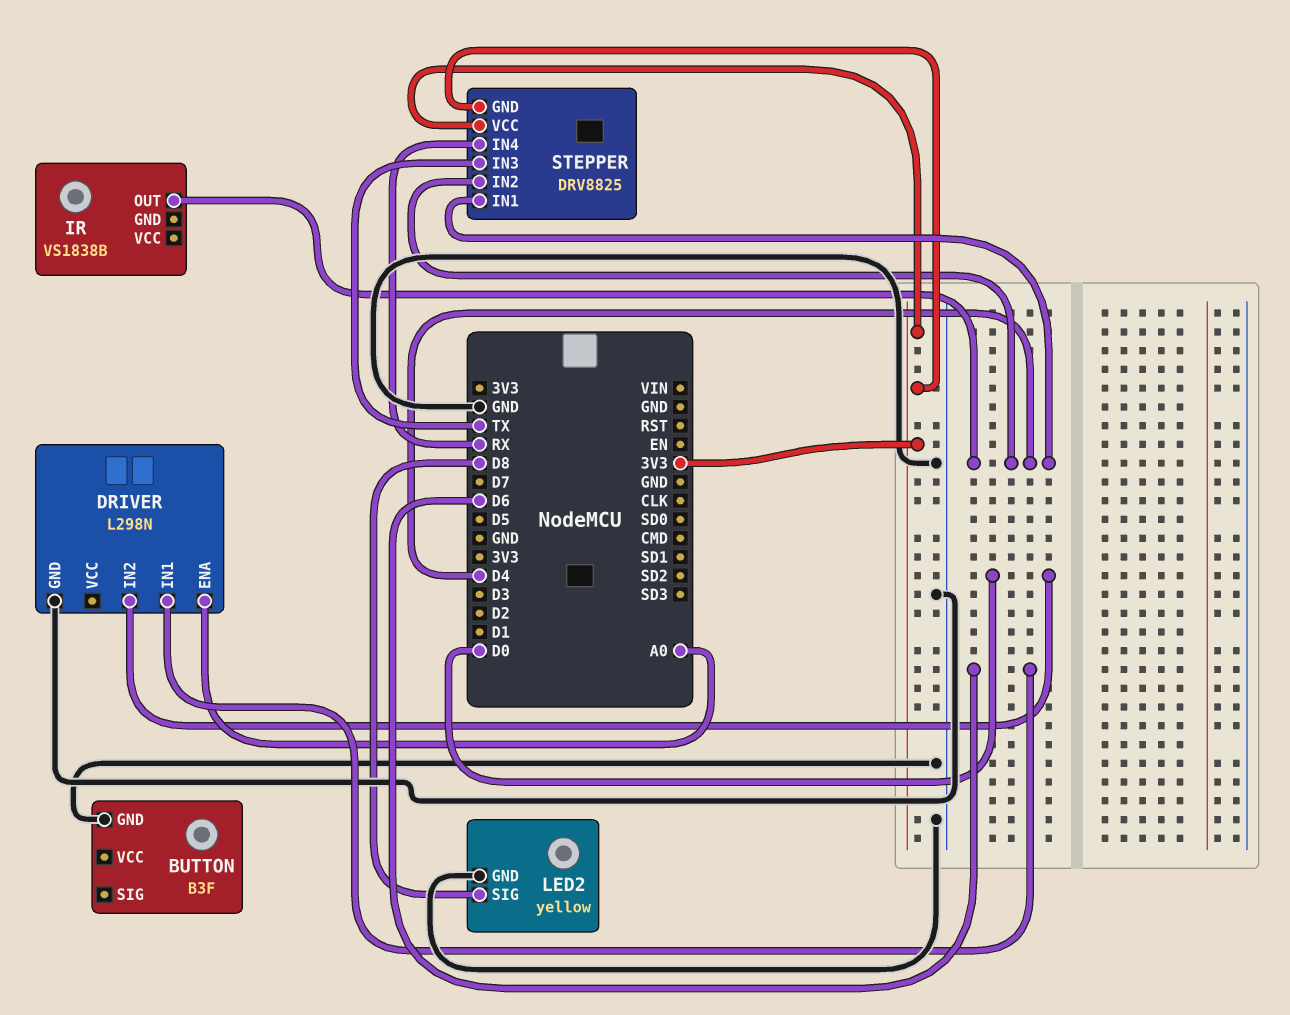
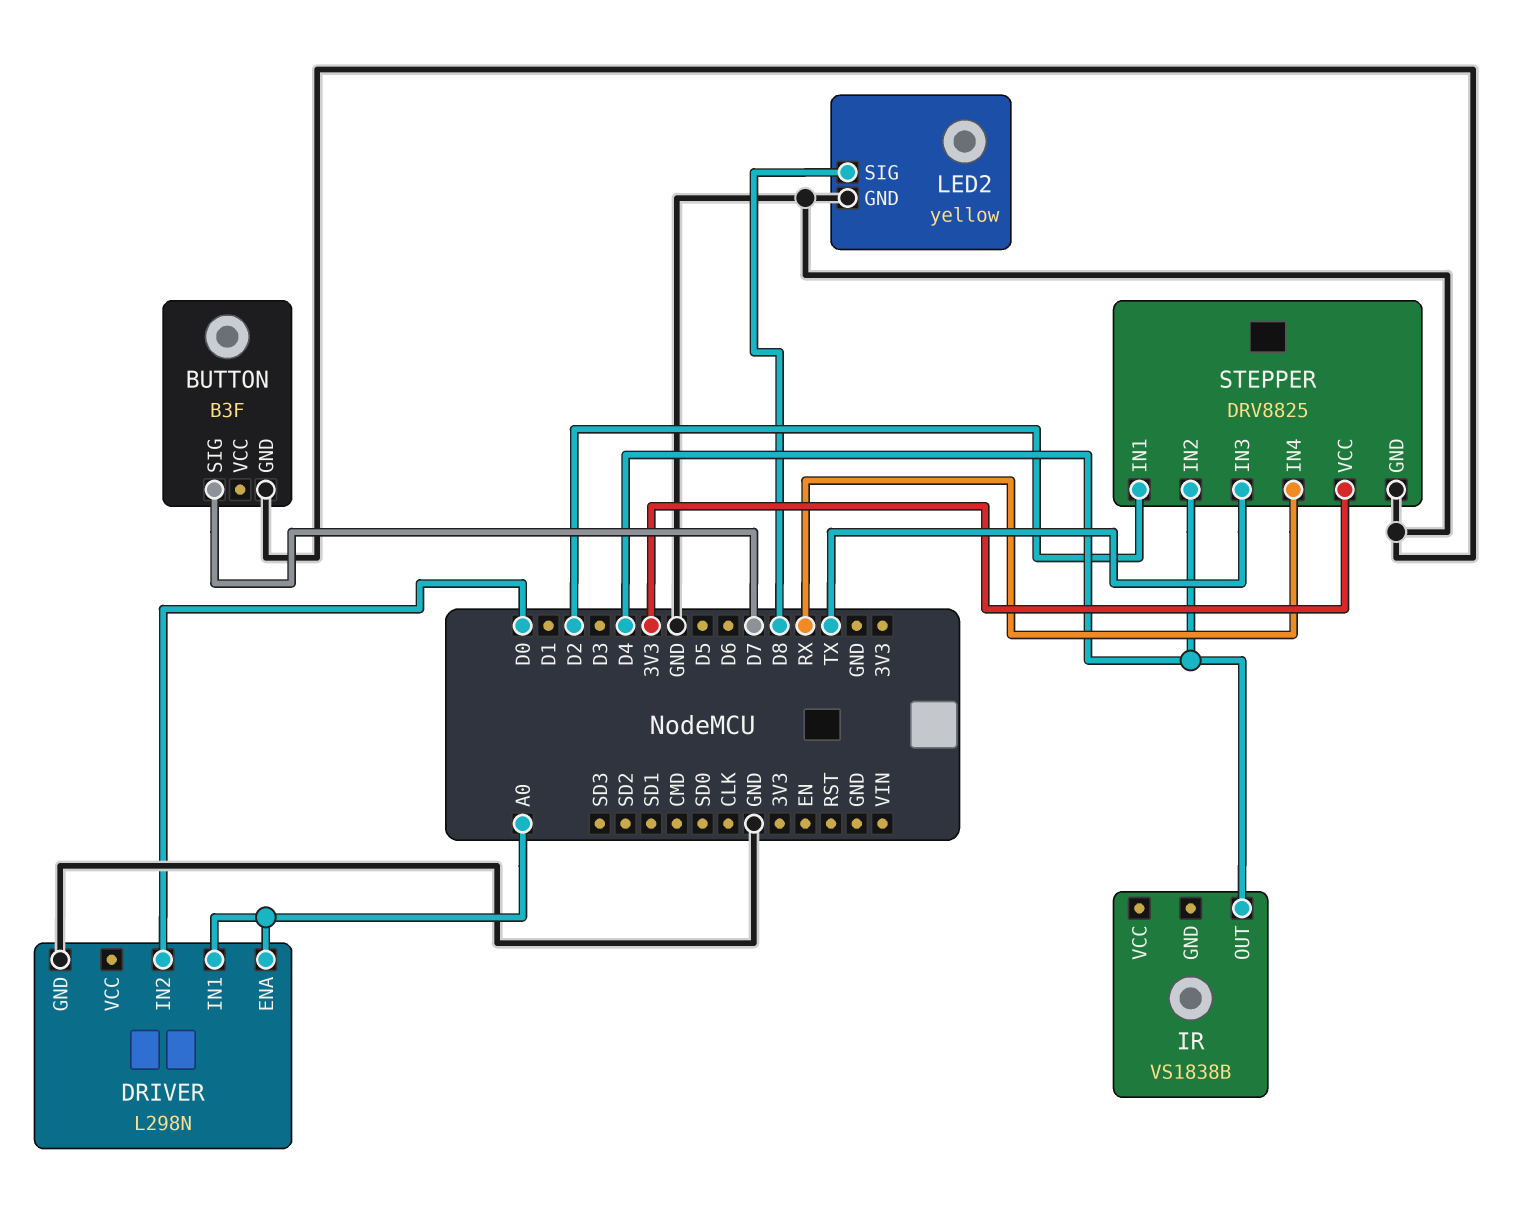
BUTTON pin SIG: none -> D7
DRIVER pin IN1: D6 -> A0
STEPPER pin GND: 3V3 -> GND
STEPPER pin IN1: D4 -> D2

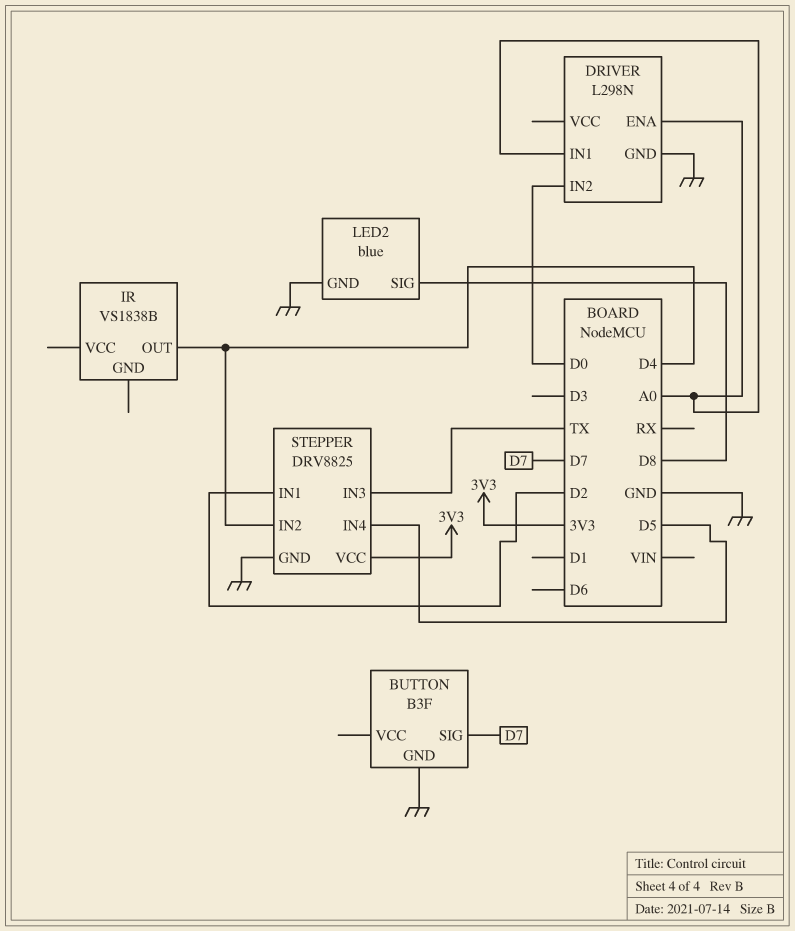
LED2: yellow -> blue
STEPPER pin IN4: RX -> D5

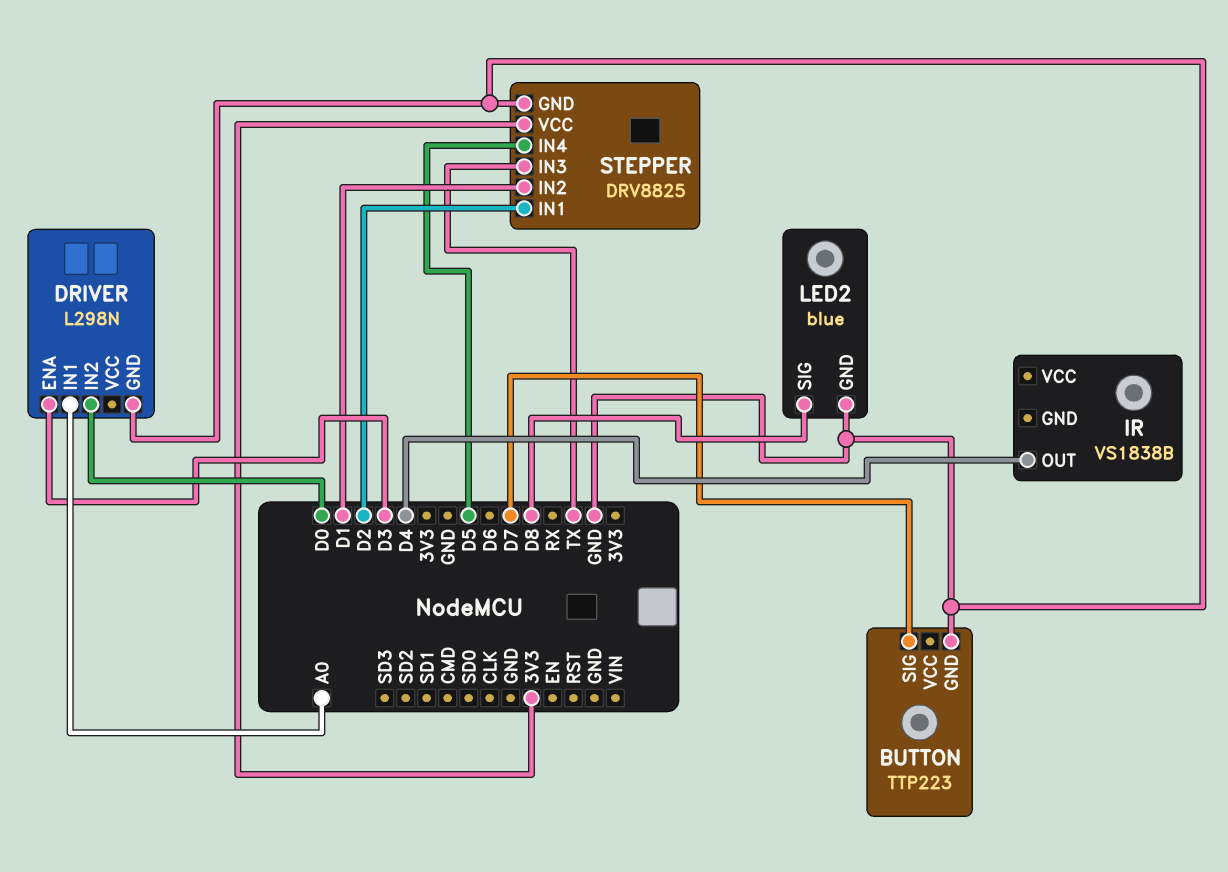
BUTTON: B3F -> TTP223
DRIVER pin ENA: A0 -> D3
STEPPER pin IN2: D4 -> D1

